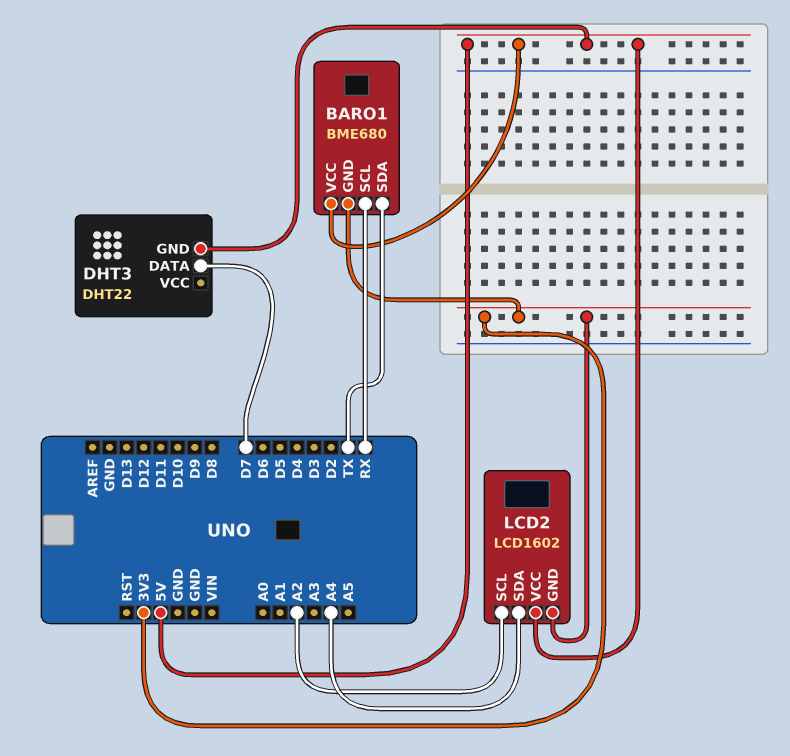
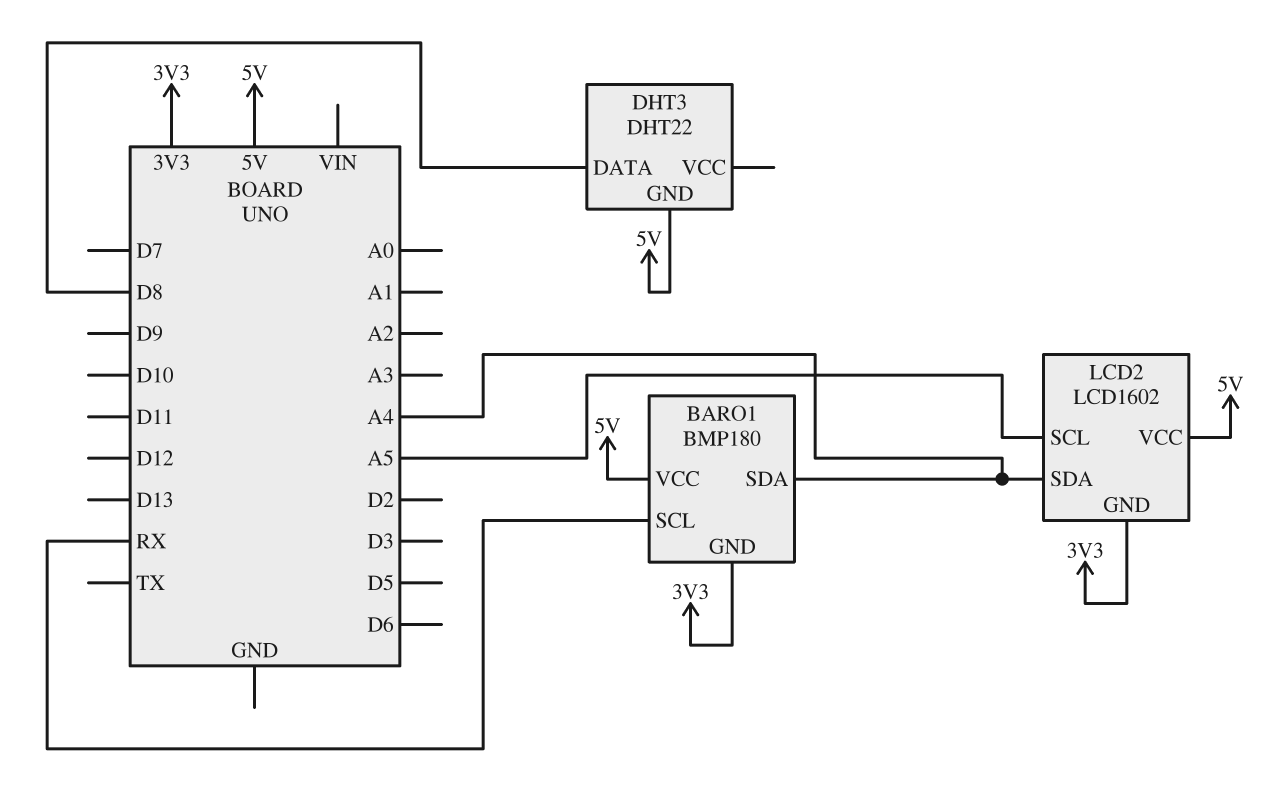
BARO1: BME680 -> BMP180
BARO1 pin SDA: TX -> A4
DHT3 pin DATA: D7 -> D8
LCD2 pin SCL: A2 -> A5

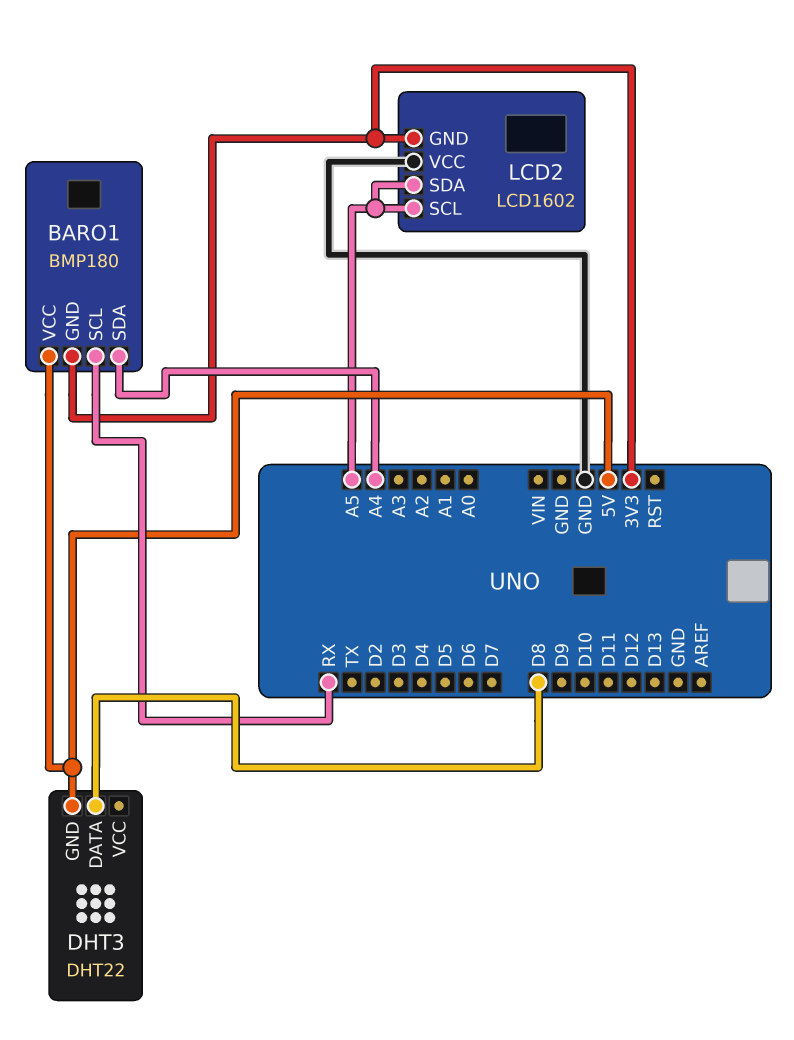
LCD2 pin SDA: A4 -> A5
LCD2 pin VCC: 5V -> GND

